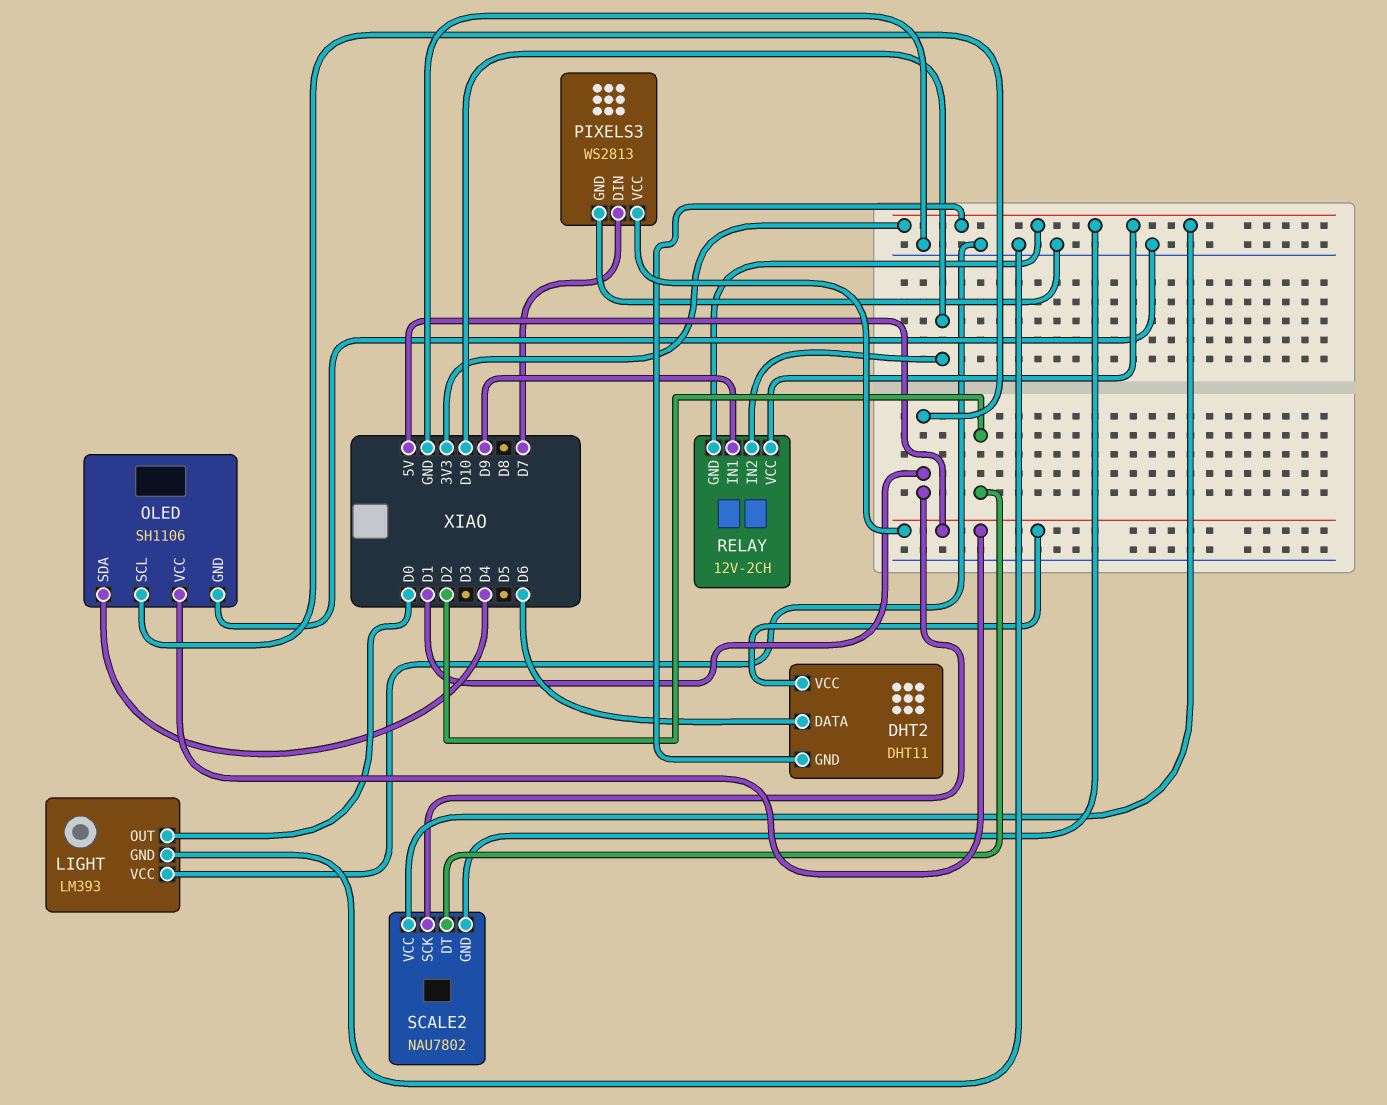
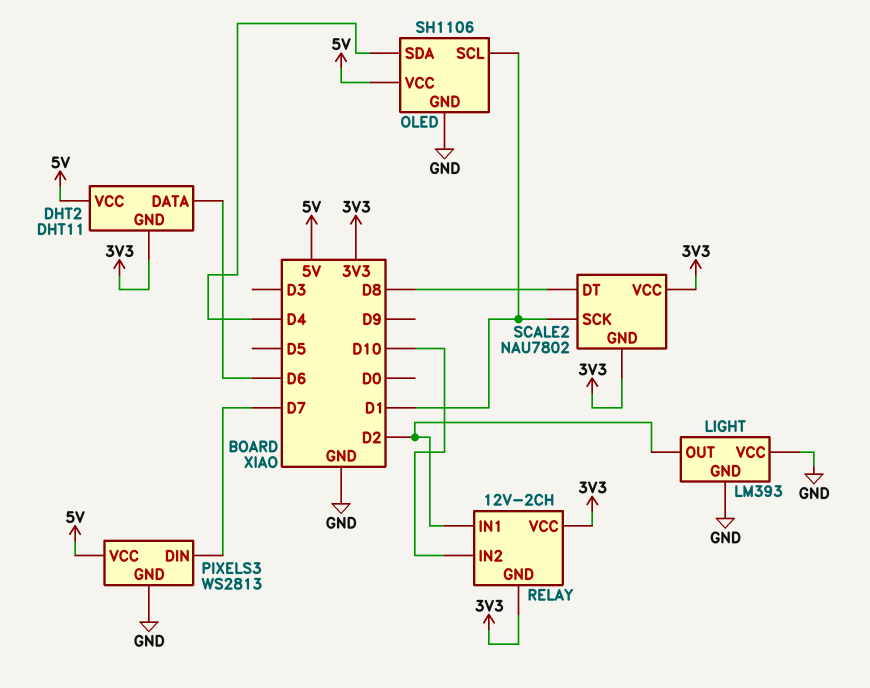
LIGHT pin OUT: D0 -> D2
RELAY pin IN1: D9 -> D2
SCALE2 pin DT: D2 -> D8

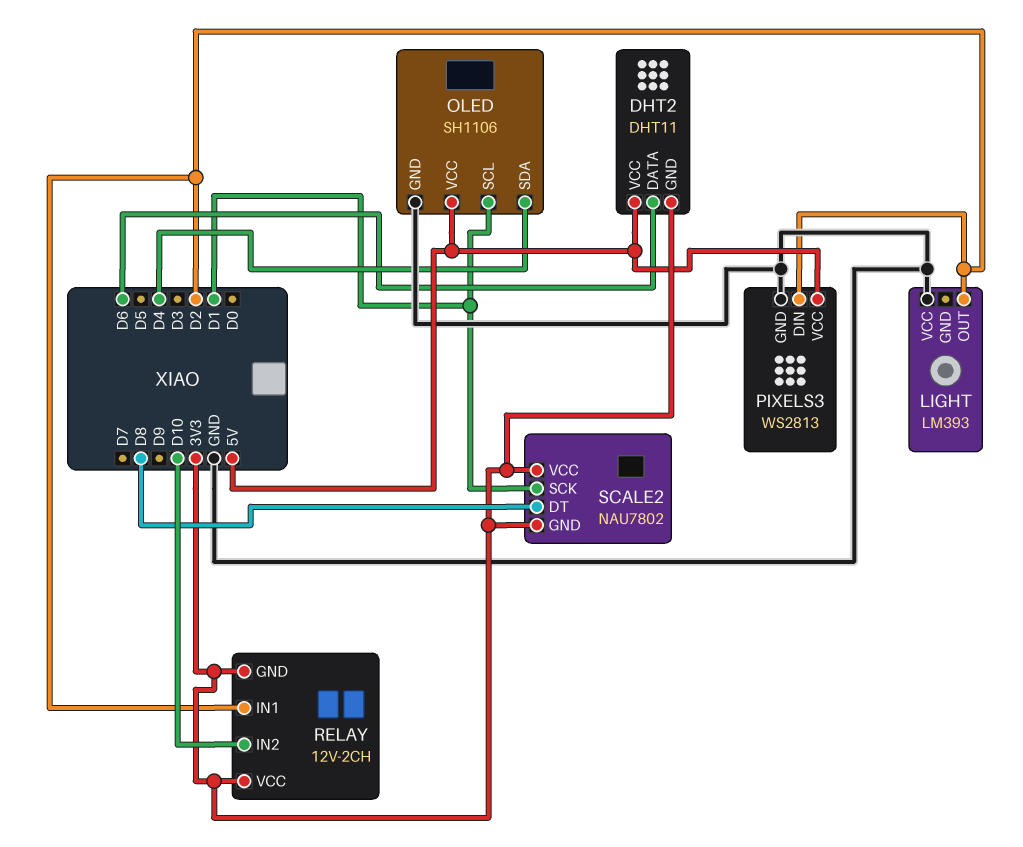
LIGHT pin GND: GND -> none
PIXELS3 pin DIN: D7 -> D2

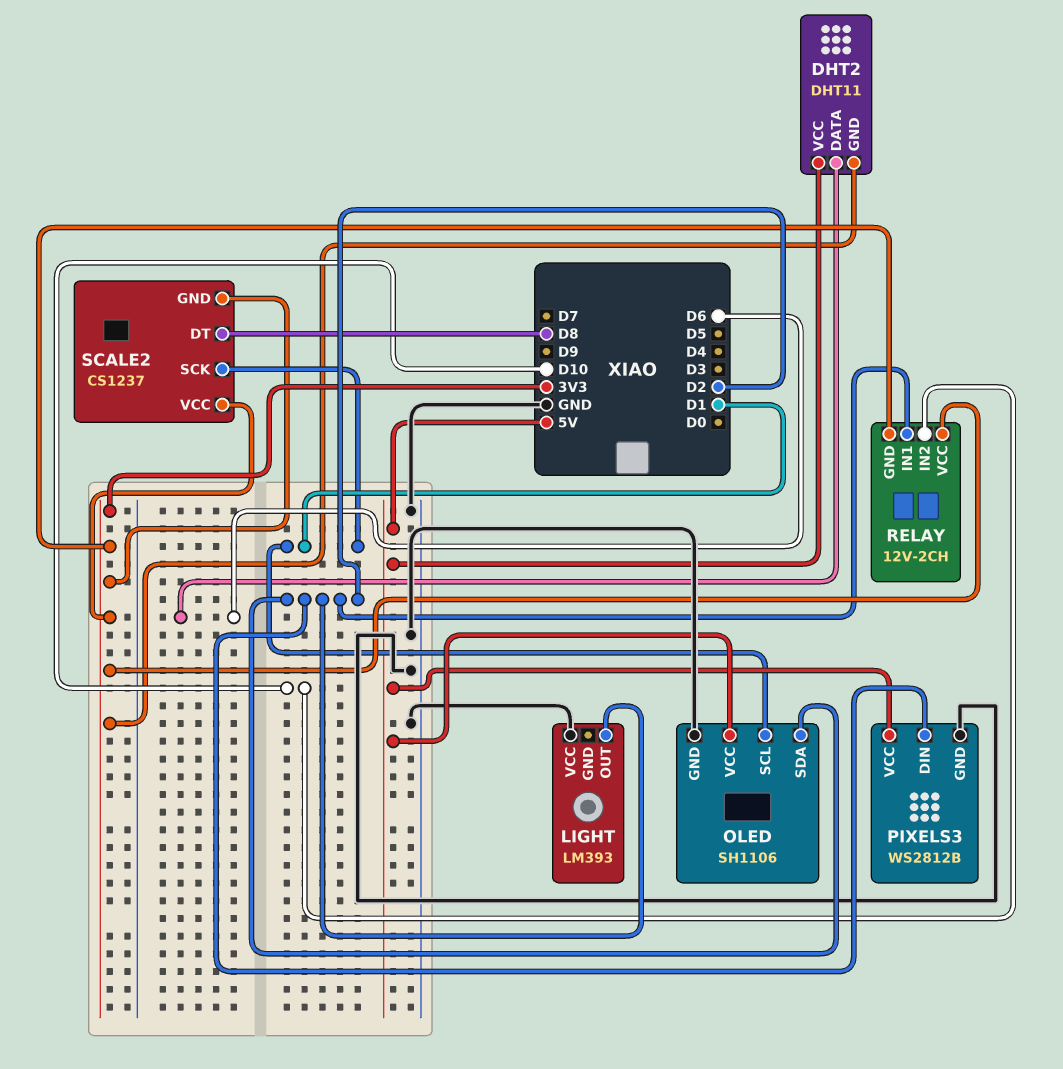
OLED pin SDA: D4 -> D2
PIXELS3: WS2813 -> WS2812B
SCALE2: NAU7802 -> CS1237

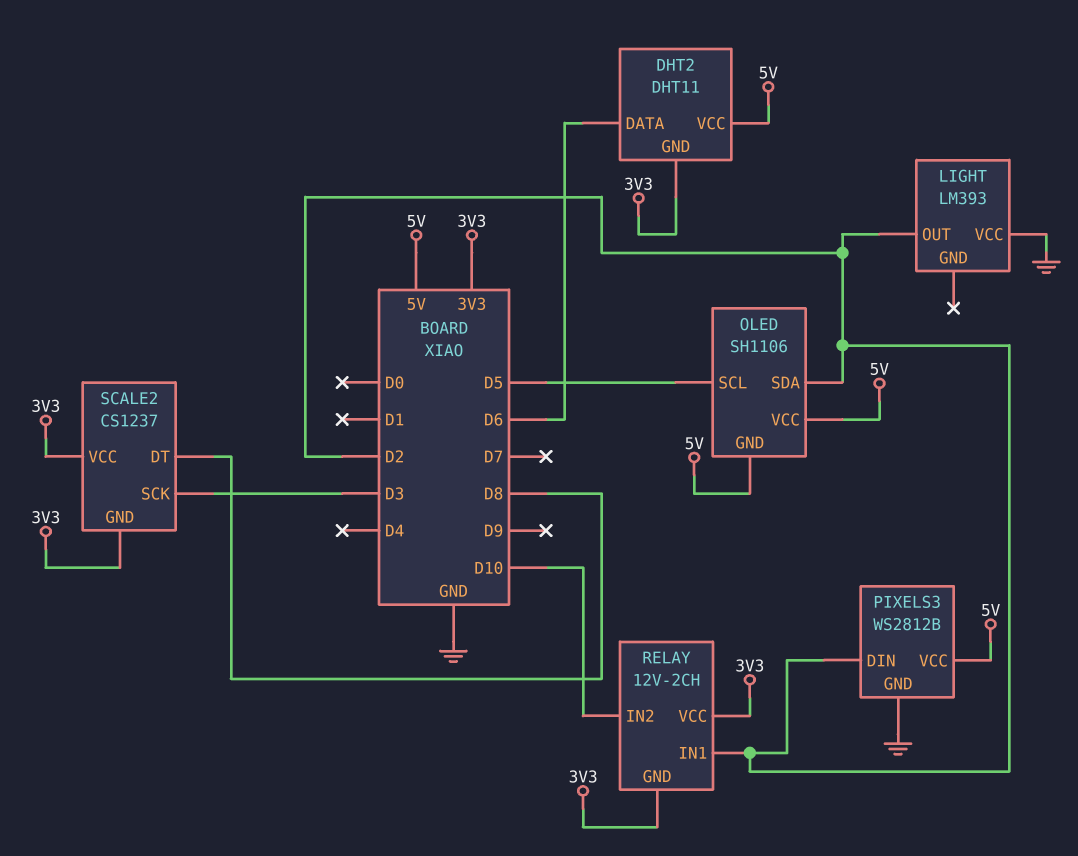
OLED pin GND: GND -> 5V
OLED pin SCL: D1 -> D5
SCALE2 pin SCK: D1 -> D3

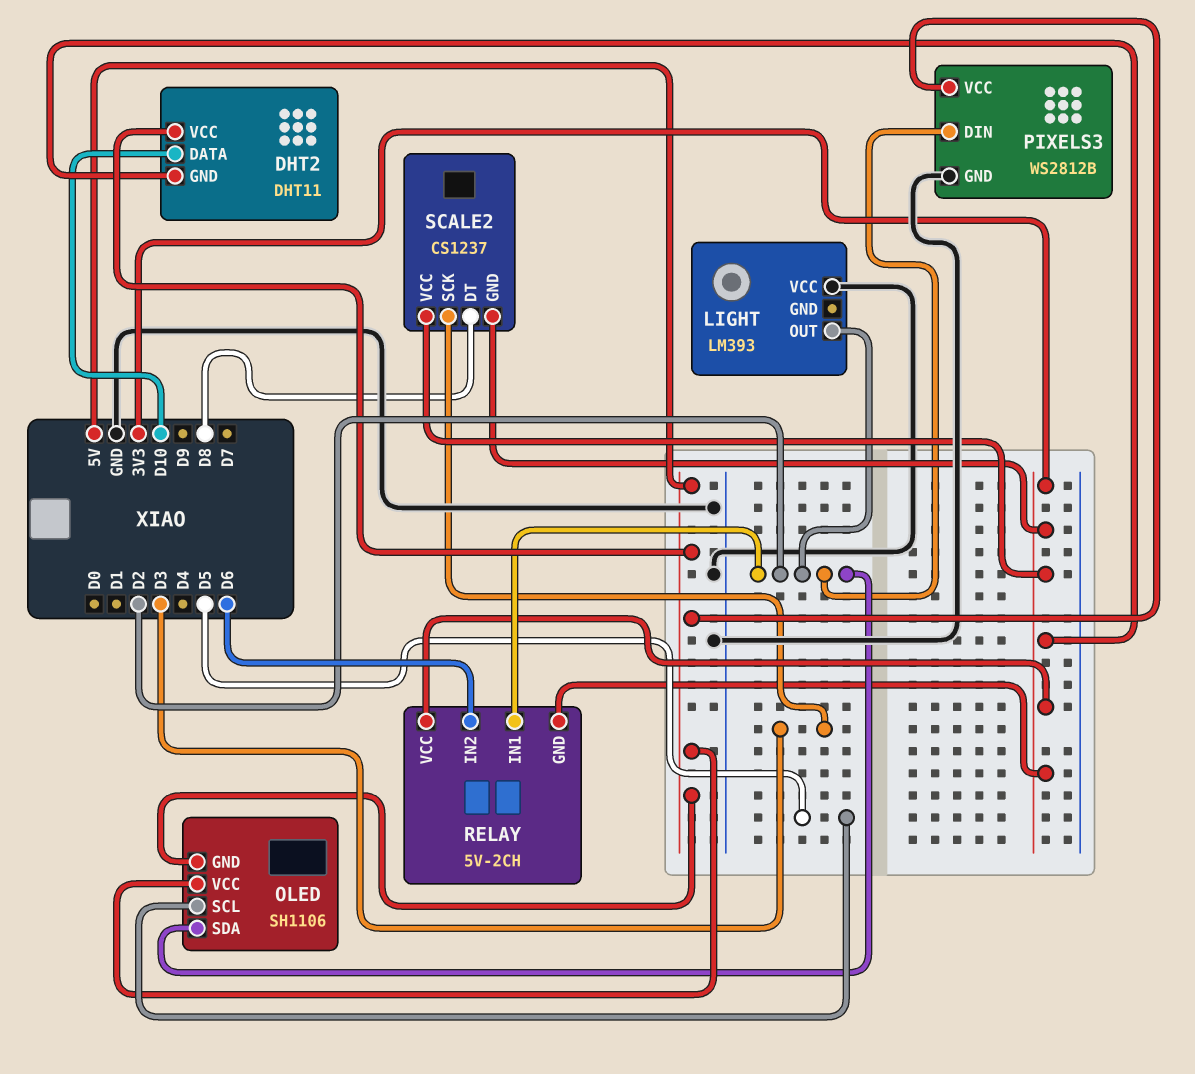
DHT2 pin DATA: D6 -> D10
RELAY: 12V-2CH -> 5V-2CH
RELAY pin IN2: D10 -> D6

